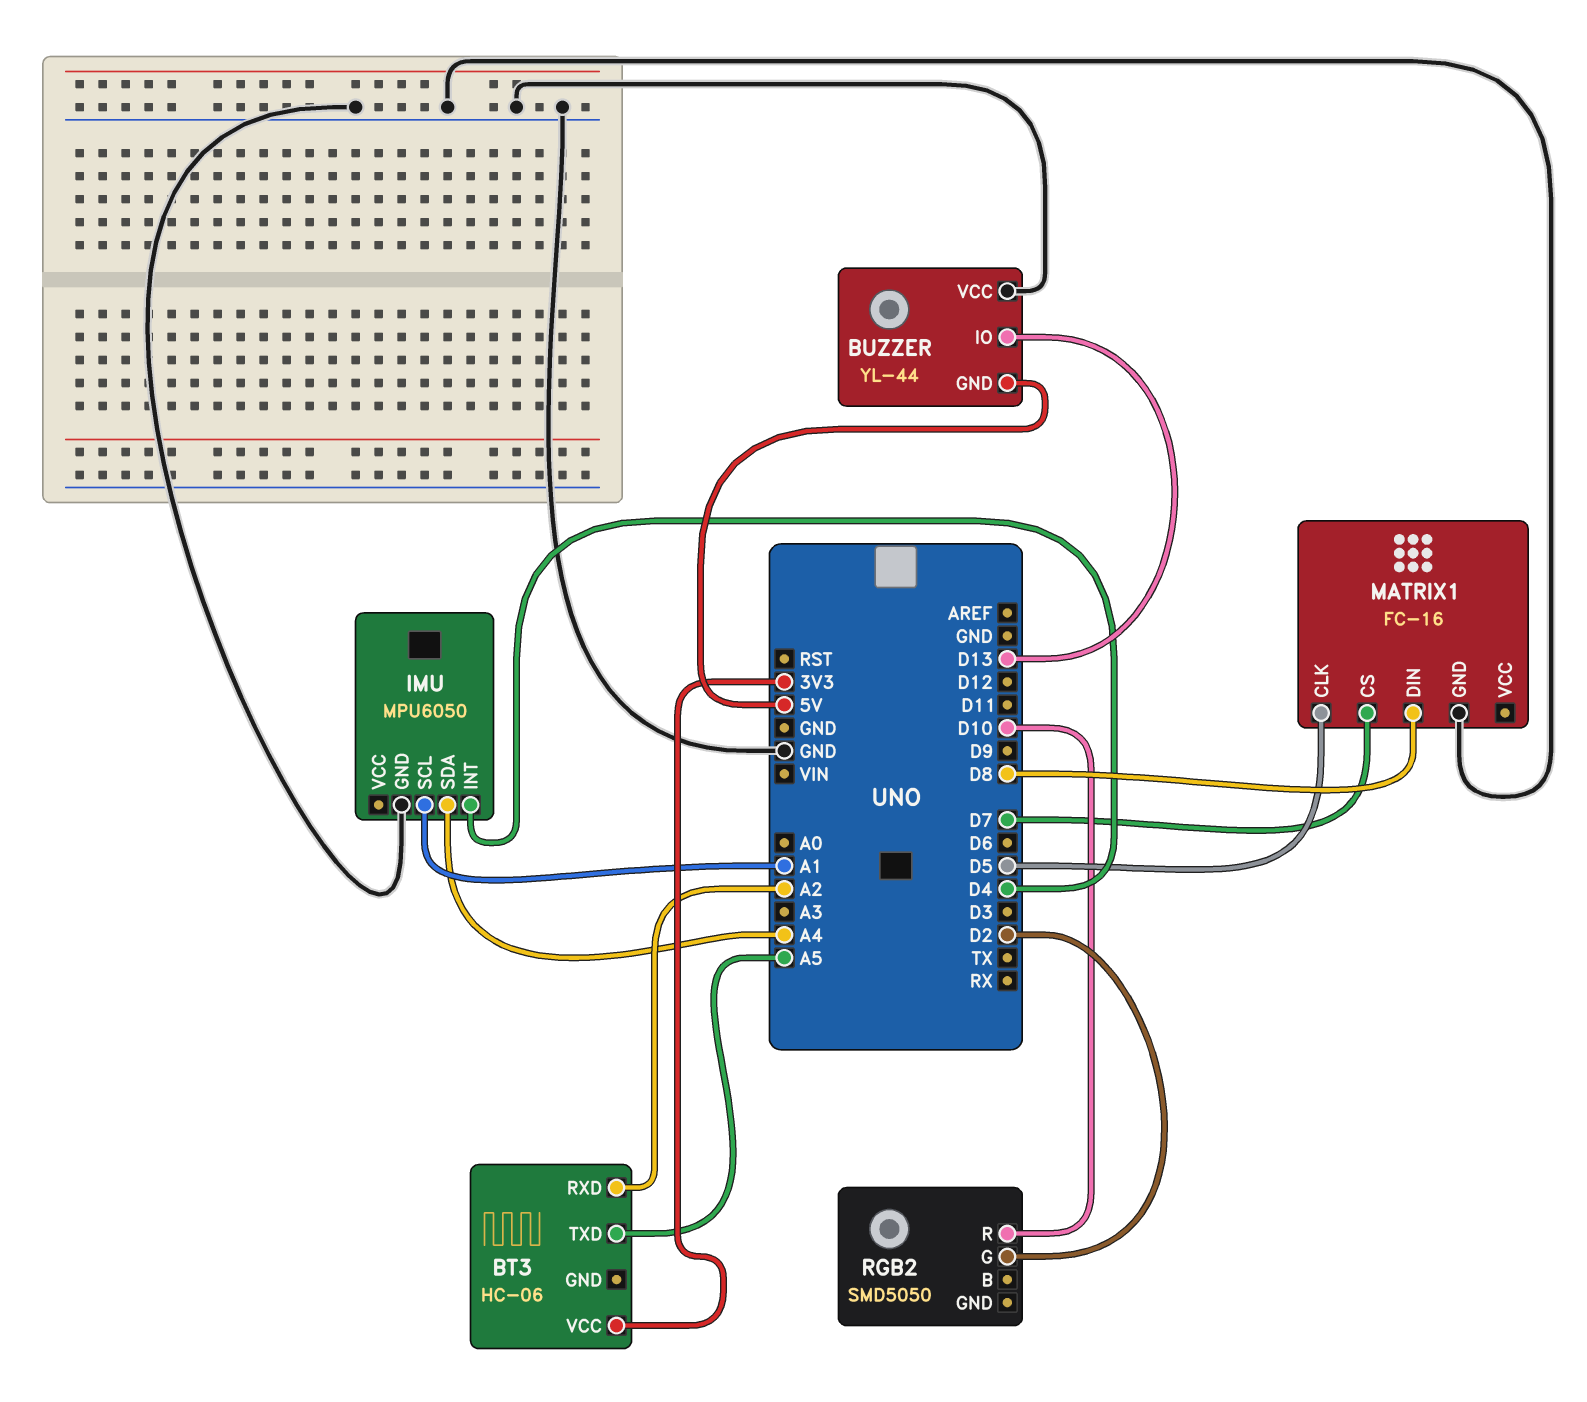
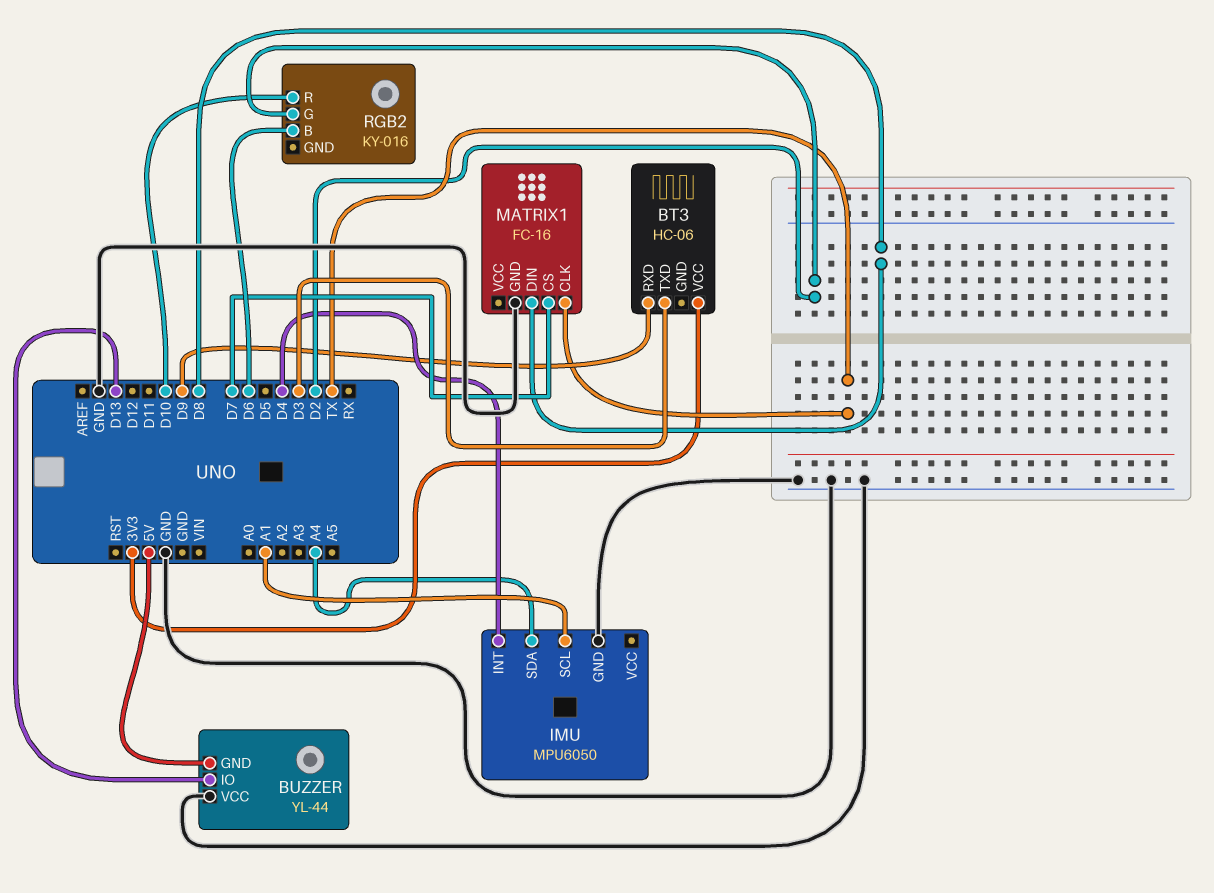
BT3 pin RXD: A2 -> D9
BT3 pin TXD: A5 -> D3
MATRIX1 pin CLK: D5 -> TX
RGB2: SMD5050 -> KY-016
RGB2 pin B: none -> D6

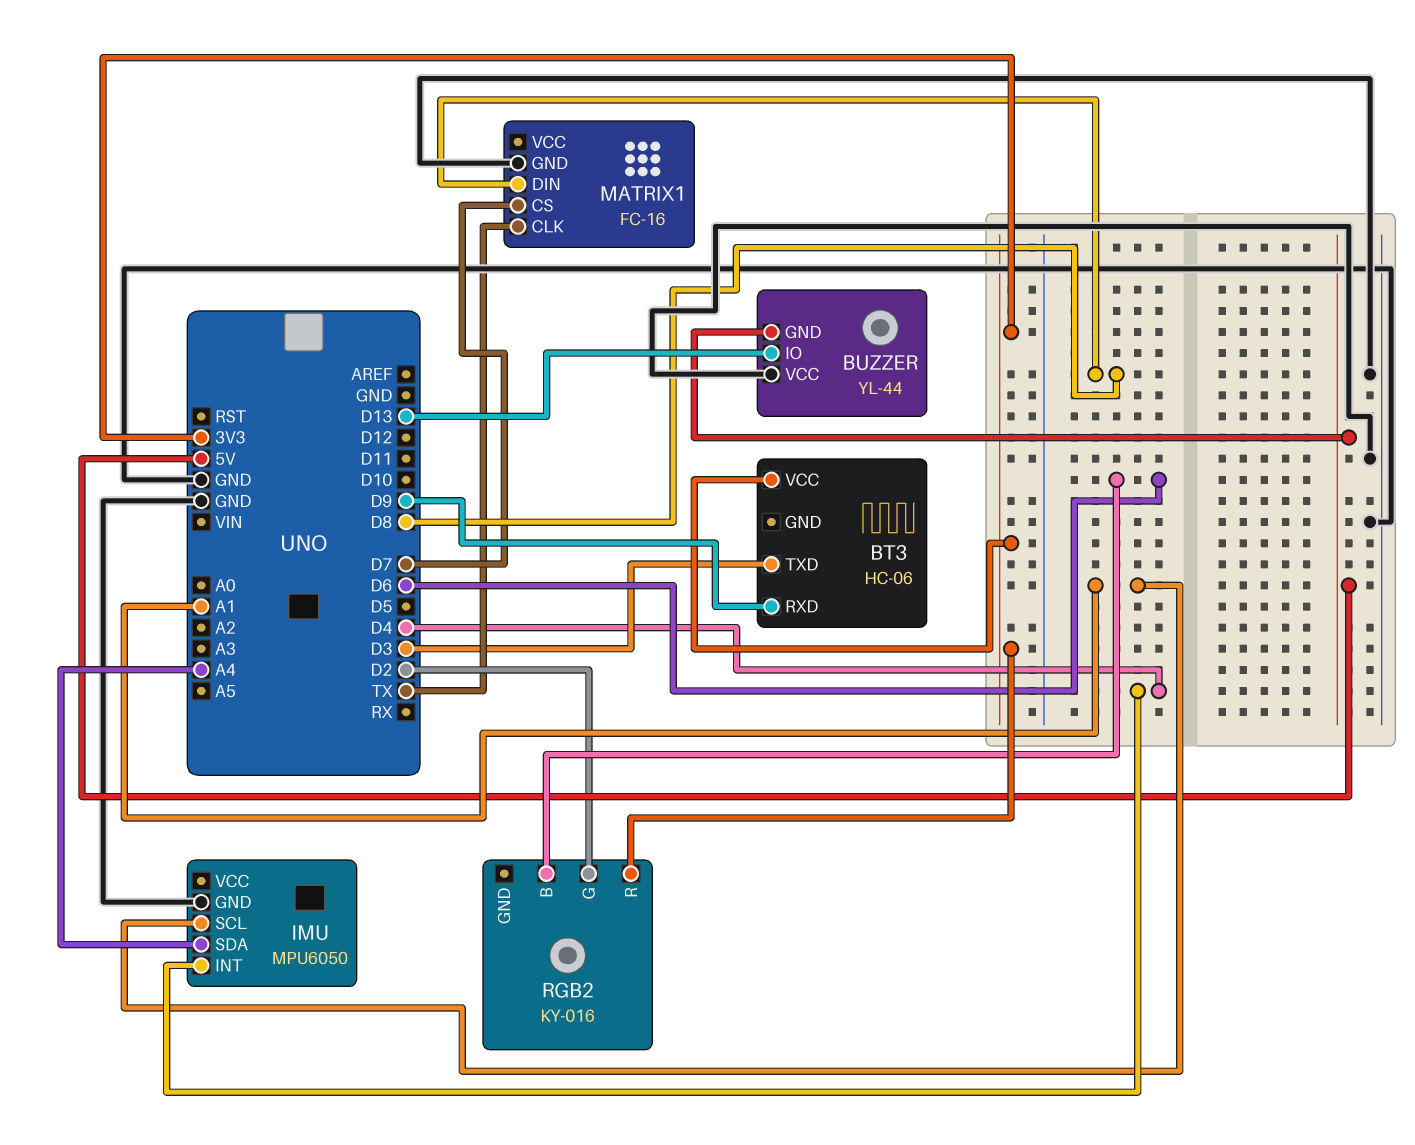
RGB2 pin R: D10 -> 3V3

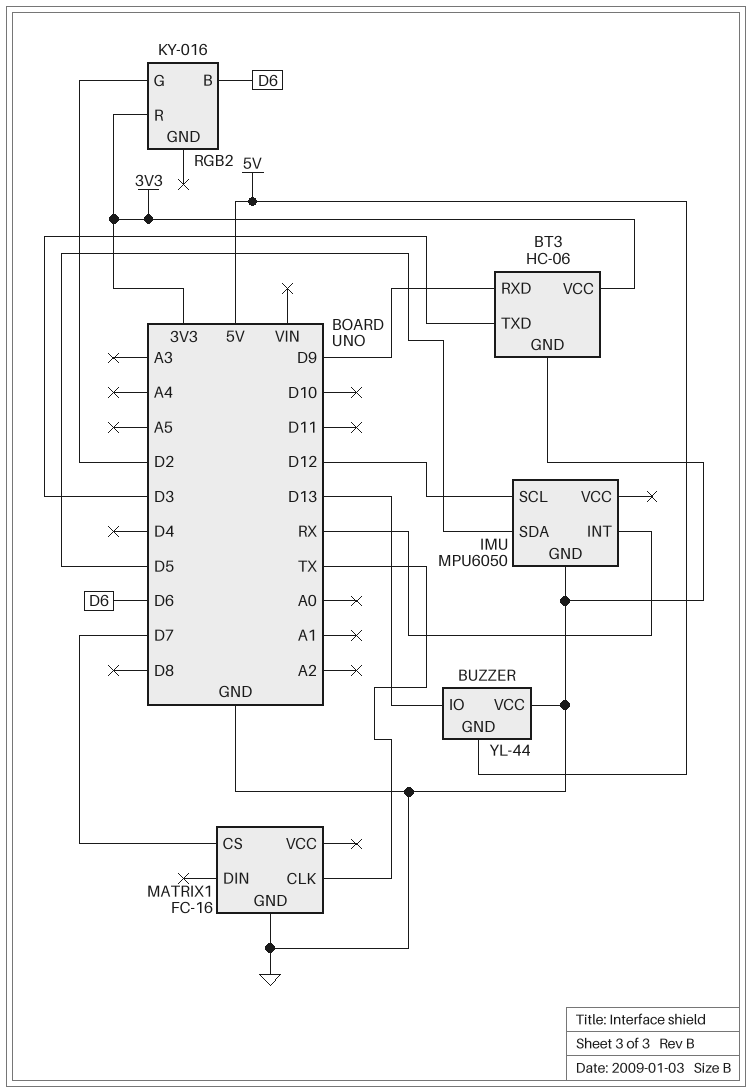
BT3 pin GND: none -> GND
IMU pin INT: D4 -> RX
IMU pin SCL: A1 -> D12
IMU pin SDA: A4 -> D5
MATRIX1 pin DIN: D8 -> none

